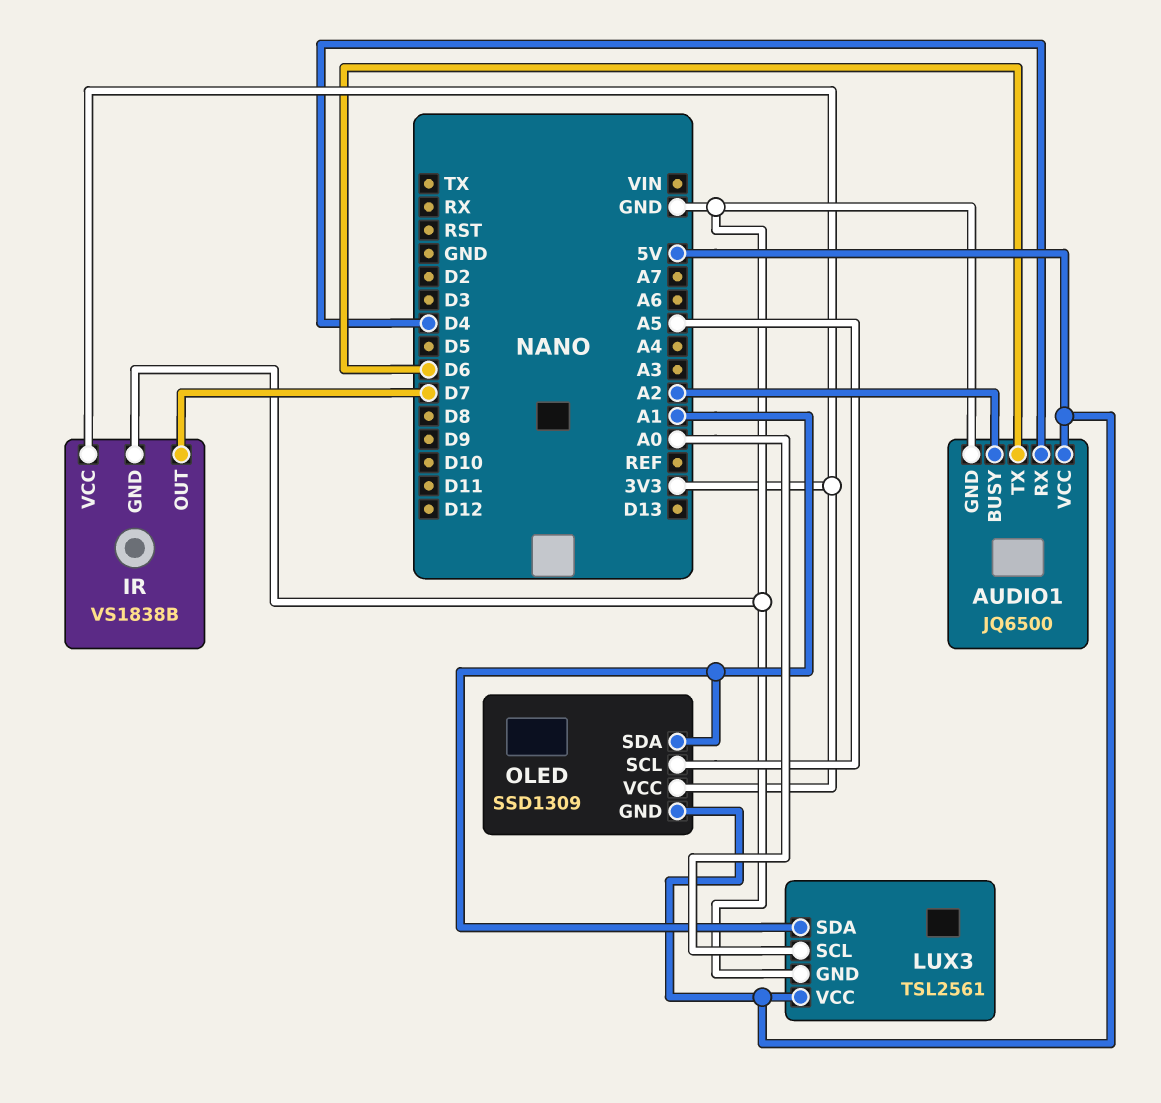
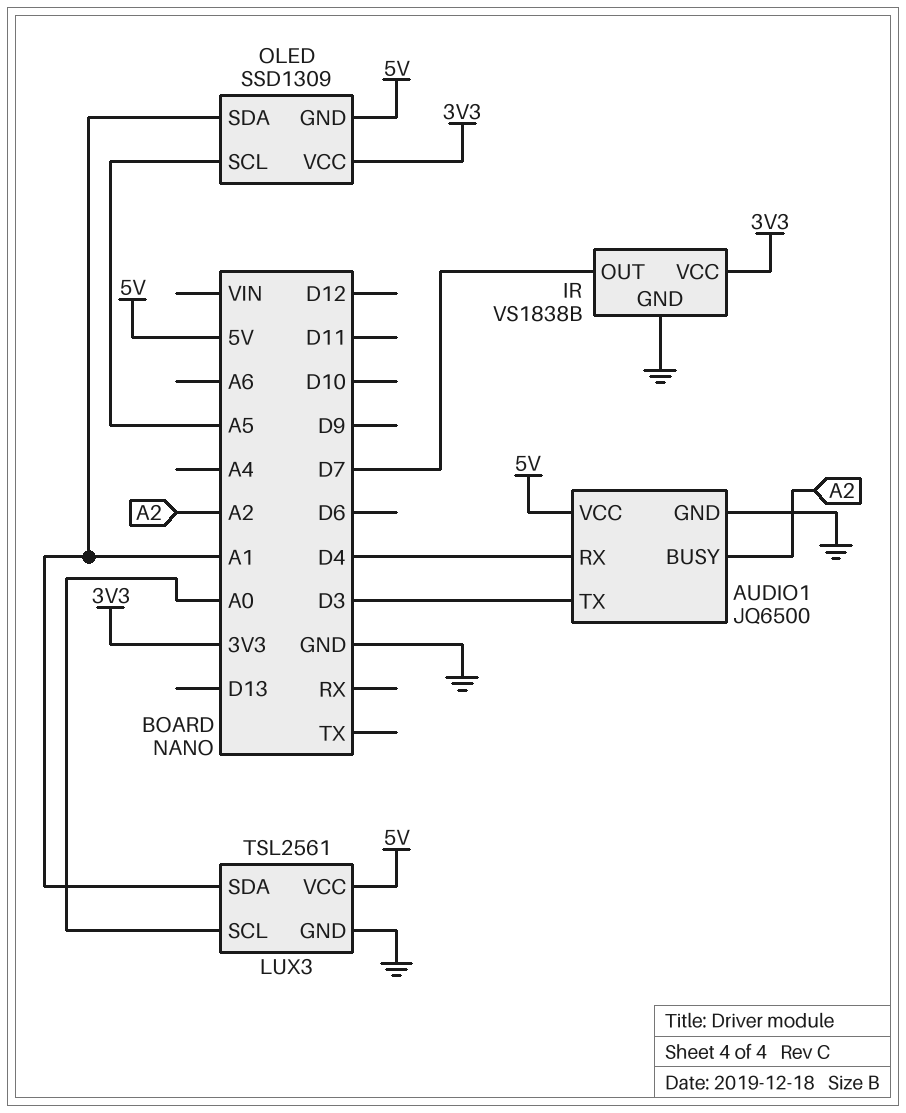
AUDIO1 pin TX: D6 -> D3

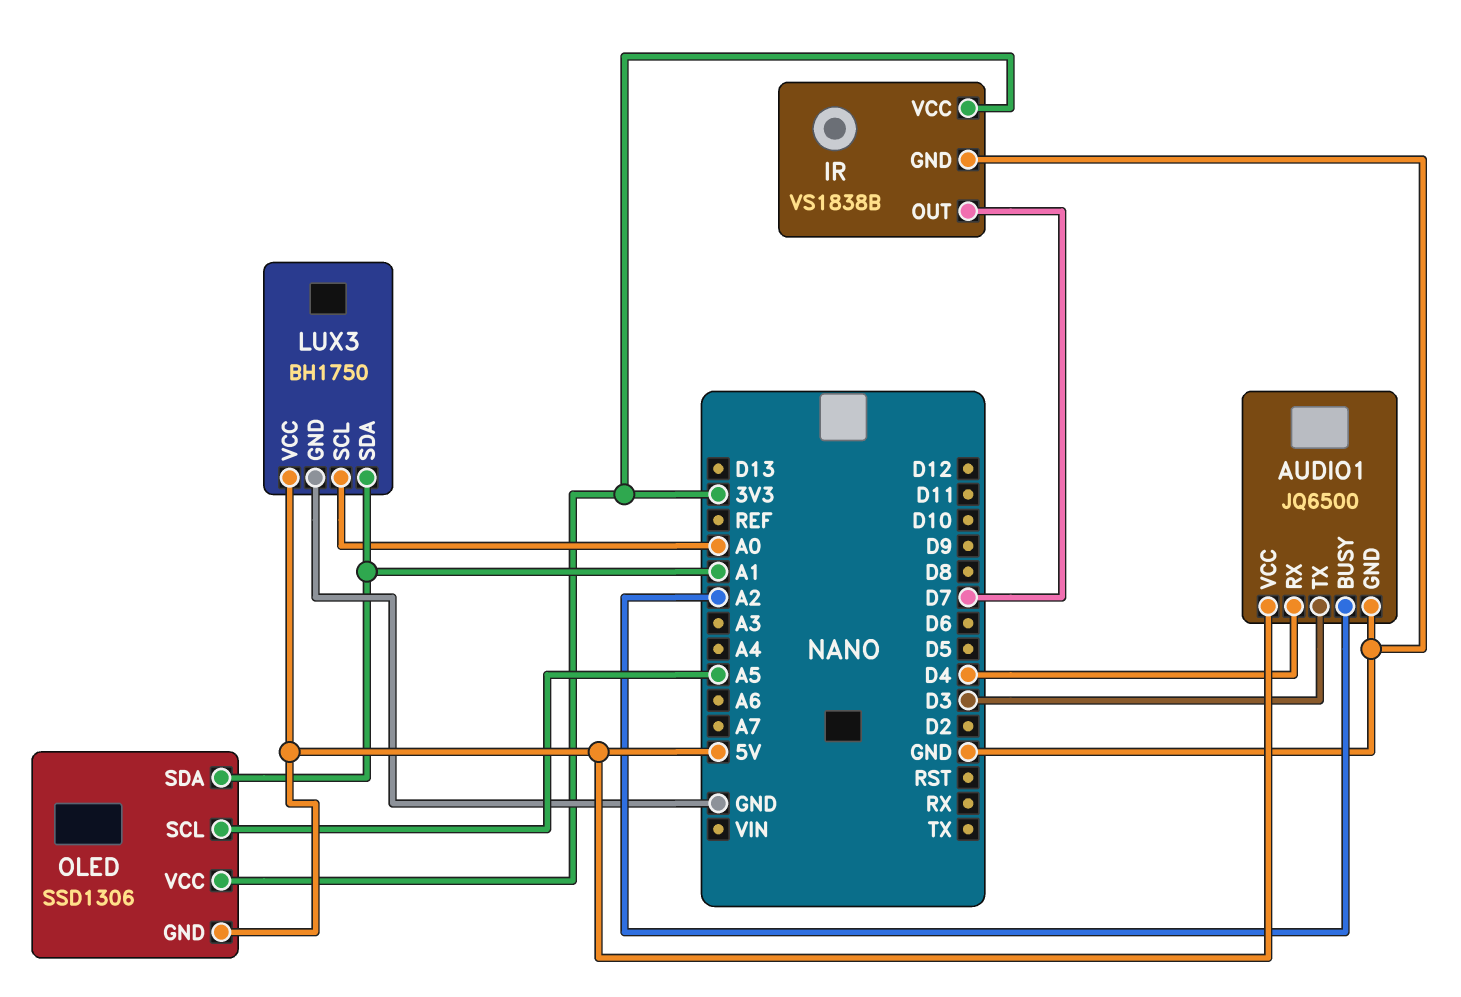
LUX3: TSL2561 -> BH1750
OLED: SSD1309 -> SSD1306

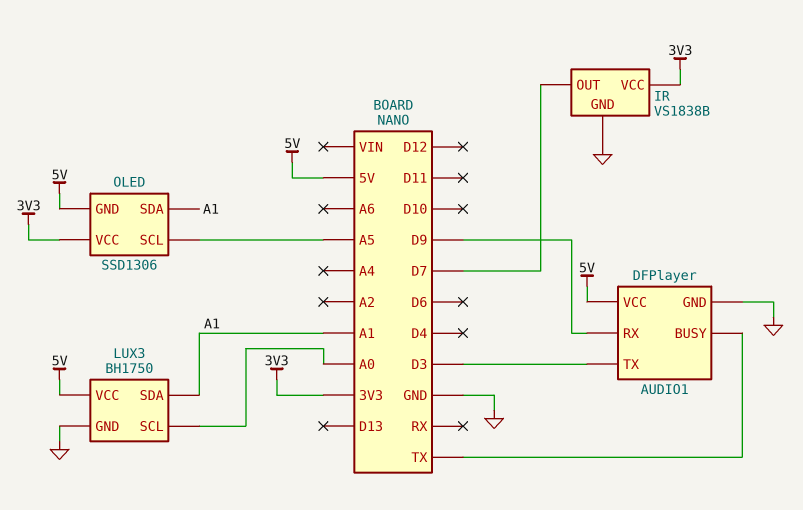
AUDIO1: JQ6500 -> DFPlayer
AUDIO1 pin BUSY: A2 -> TX
AUDIO1 pin RX: D4 -> D9

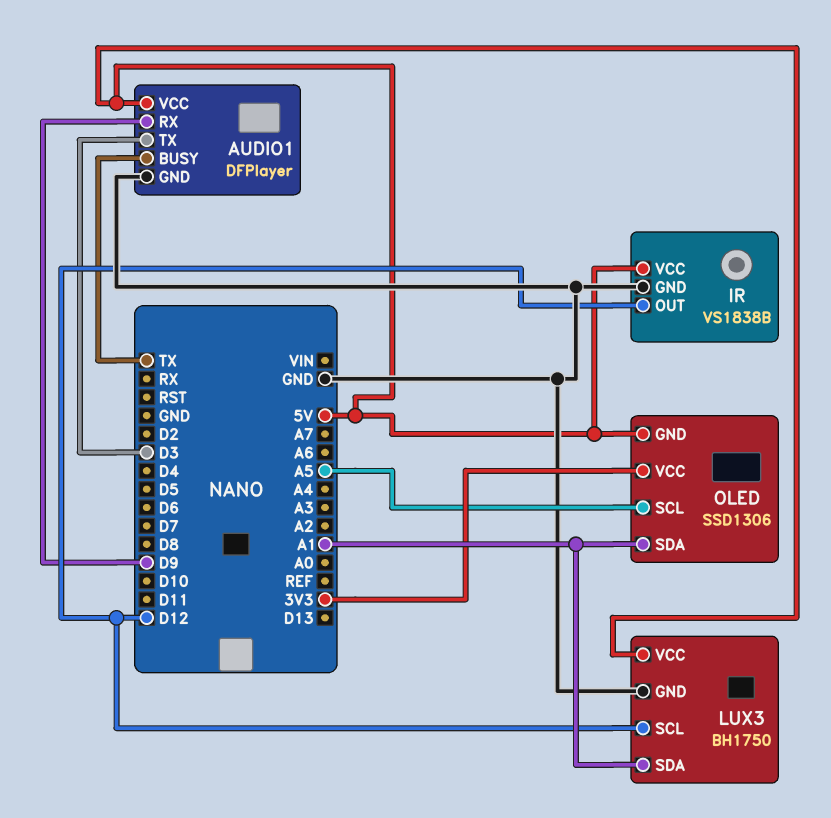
IR pin OUT: D7 -> D12
IR pin VCC: 3V3 -> 5V
LUX3 pin SCL: A0 -> D12

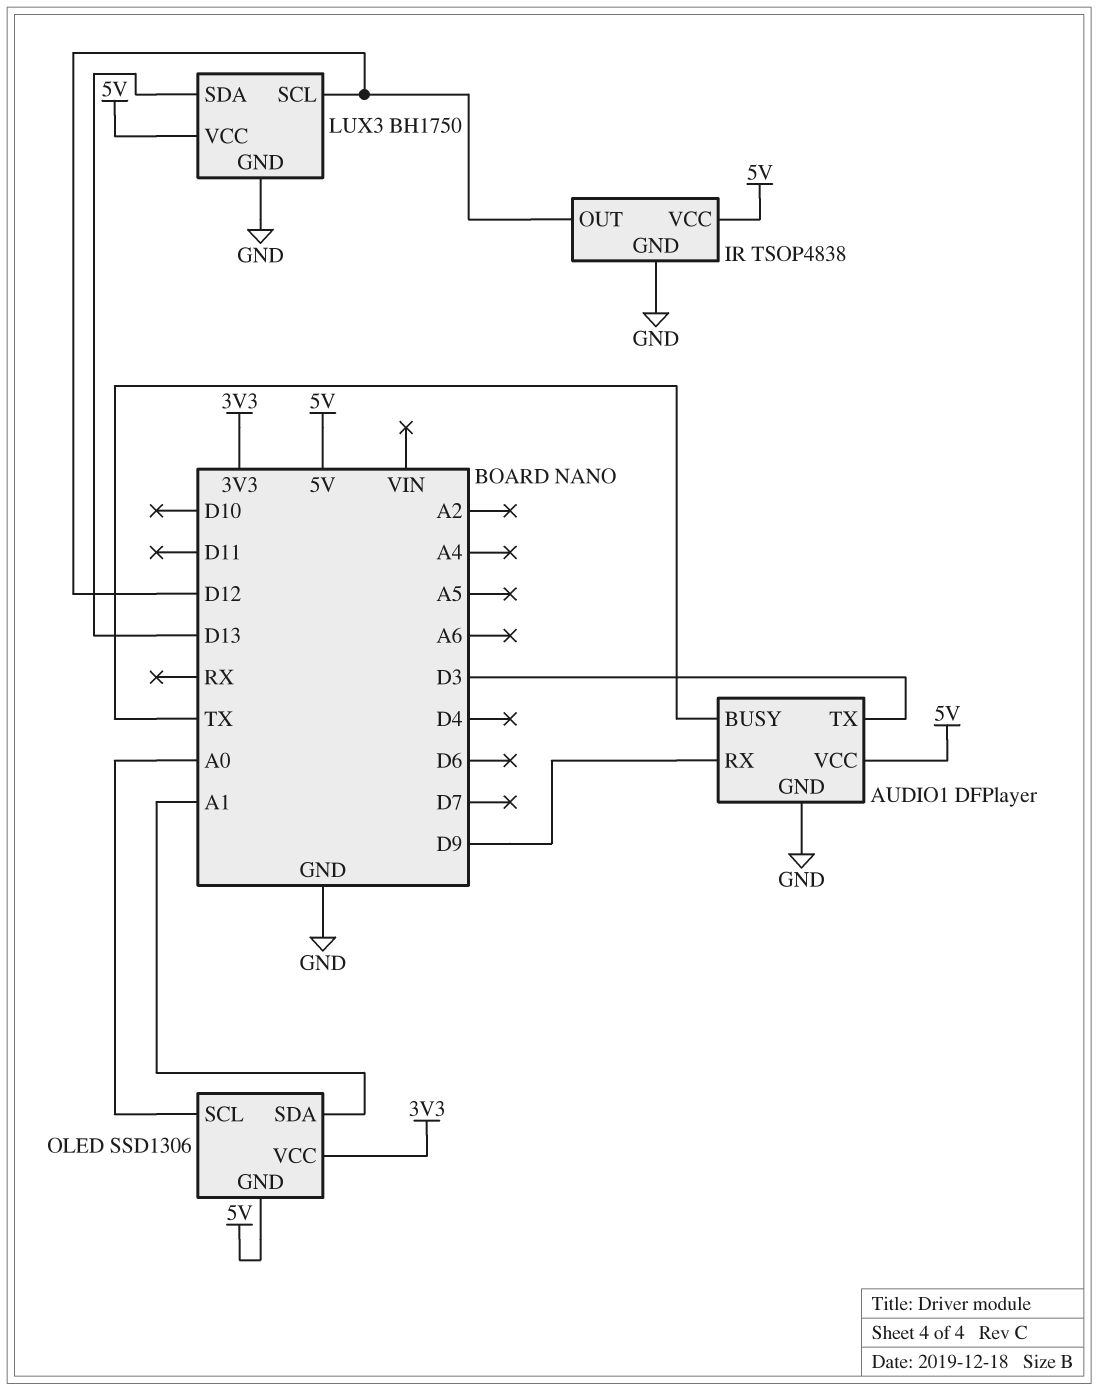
IR: VS1838B -> TSOP4838
LUX3 pin SDA: A1 -> D13
OLED pin SCL: A5 -> A0

